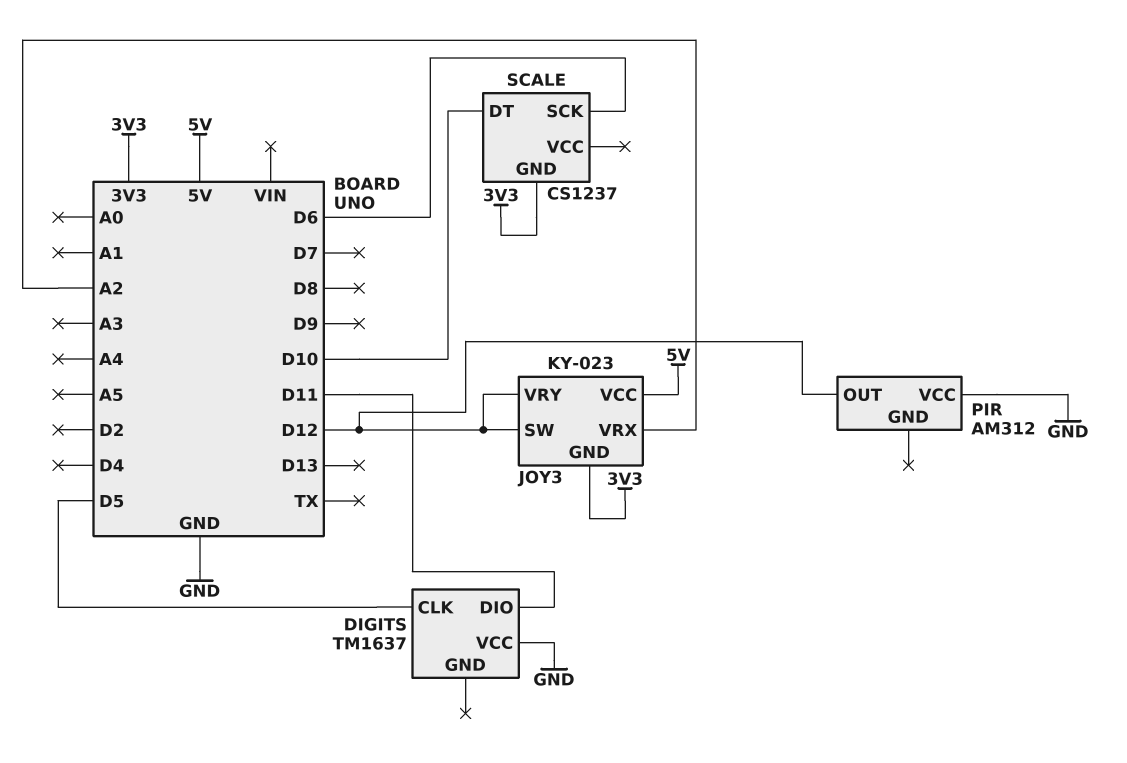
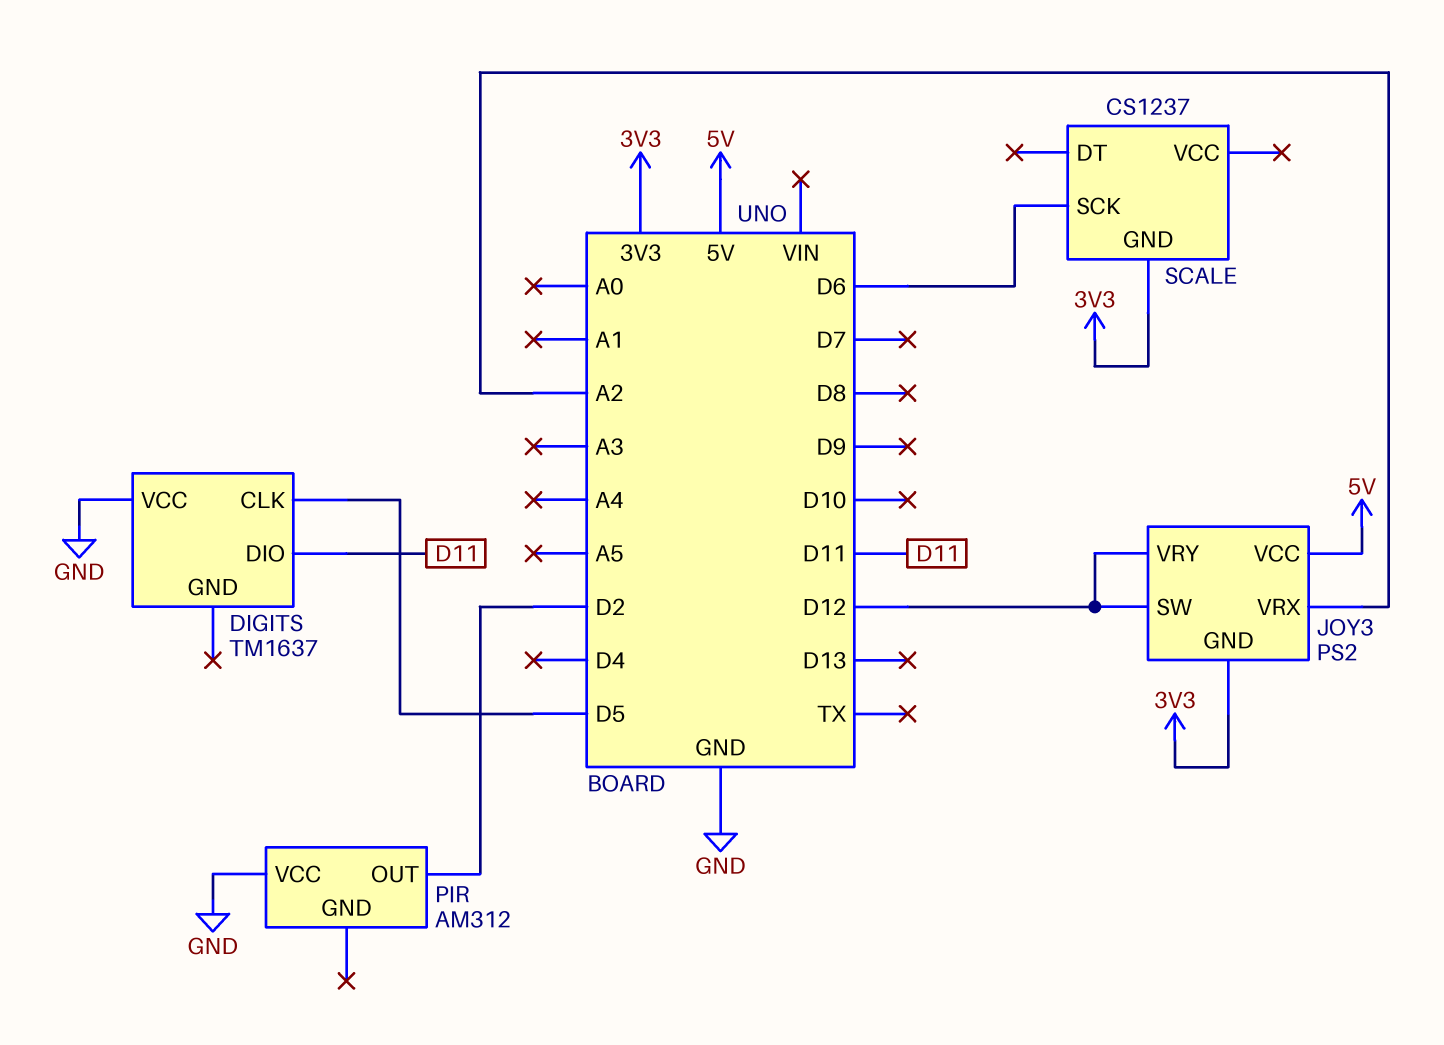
JOY3: KY-023 -> PS2
PIR pin OUT: D12 -> D2
SCALE pin DT: D10 -> none

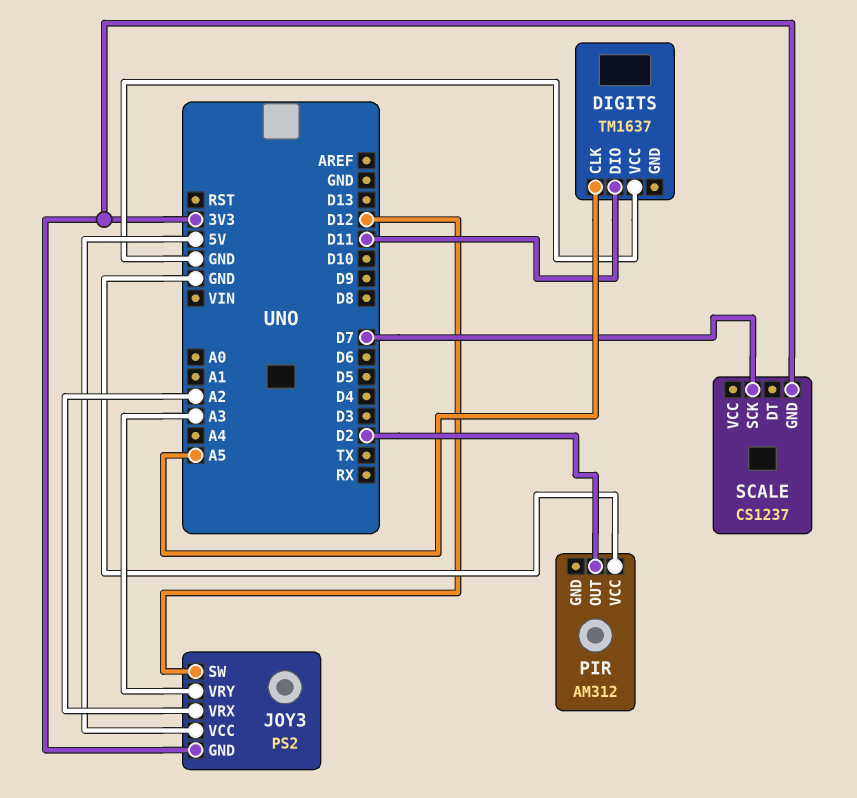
DIGITS pin CLK: D5 -> A5
JOY3 pin VRY: D12 -> A3
SCALE pin SCK: D6 -> D7

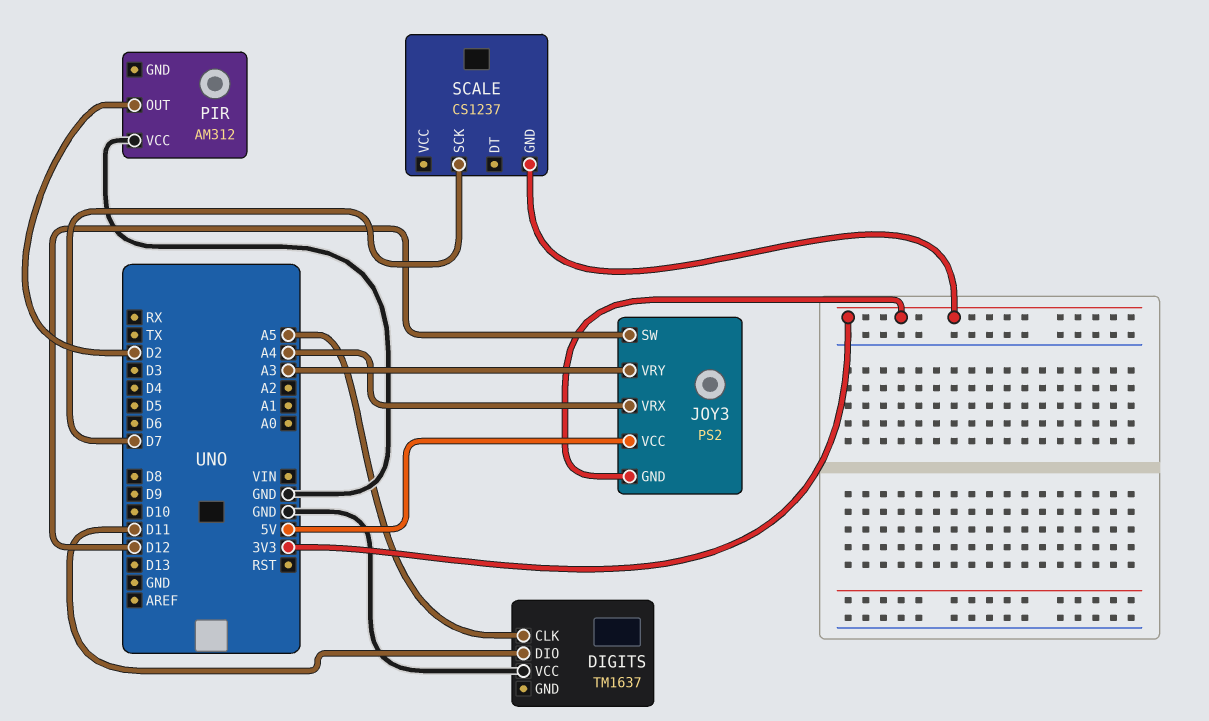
JOY3 pin VRX: A2 -> A4

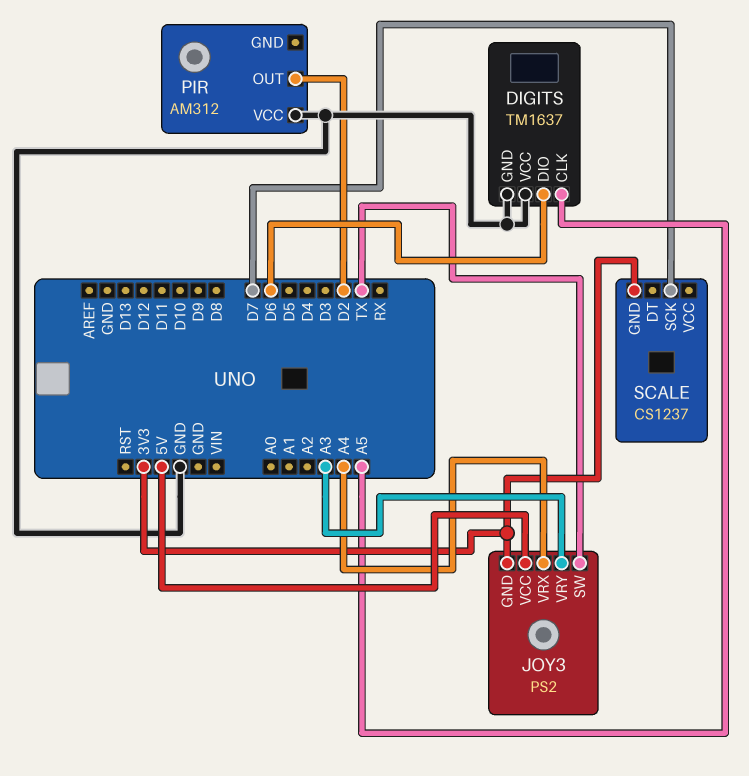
DIGITS pin DIO: D11 -> D6
DIGITS pin GND: none -> GND
JOY3 pin SW: D12 -> TX

